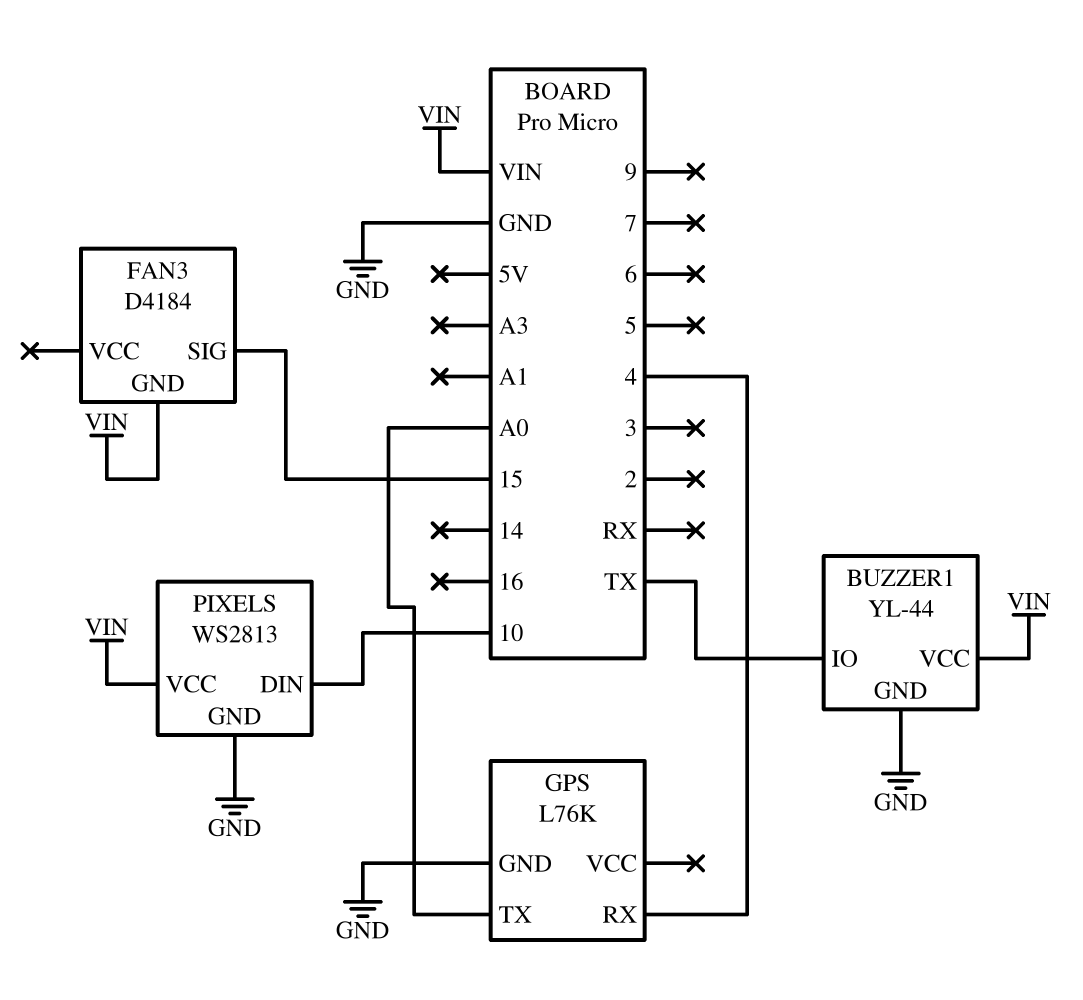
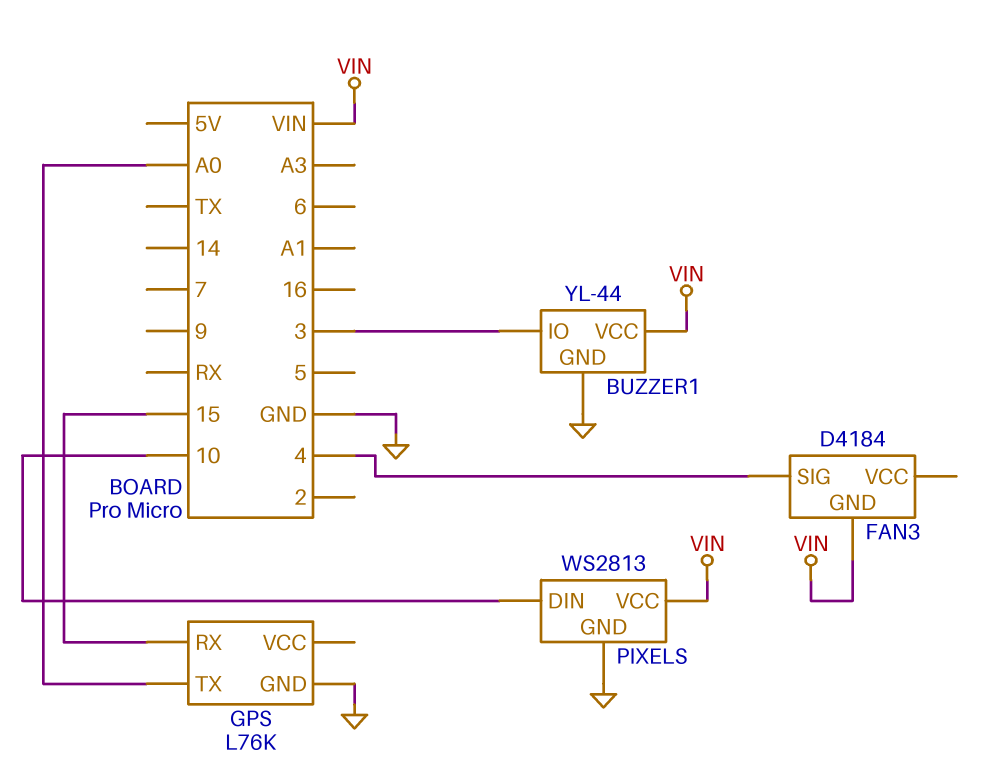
BUZZER1 pin IO: TX -> 3
FAN3 pin SIG: 15 -> 4
GPS pin RX: 4 -> 15

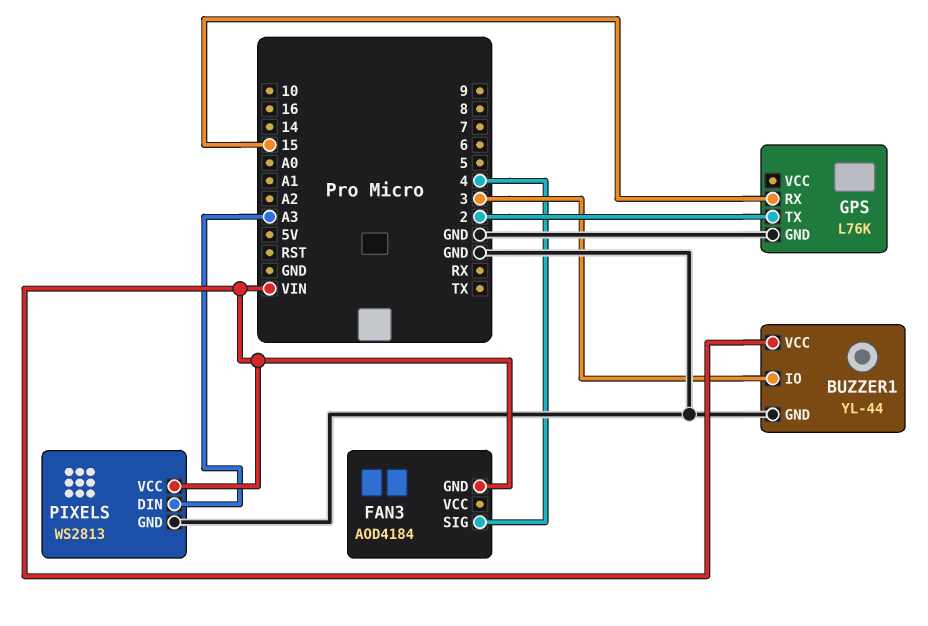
FAN3: D4184 -> AOD4184
GPS pin TX: A0 -> 2
PIXELS pin DIN: 10 -> A3

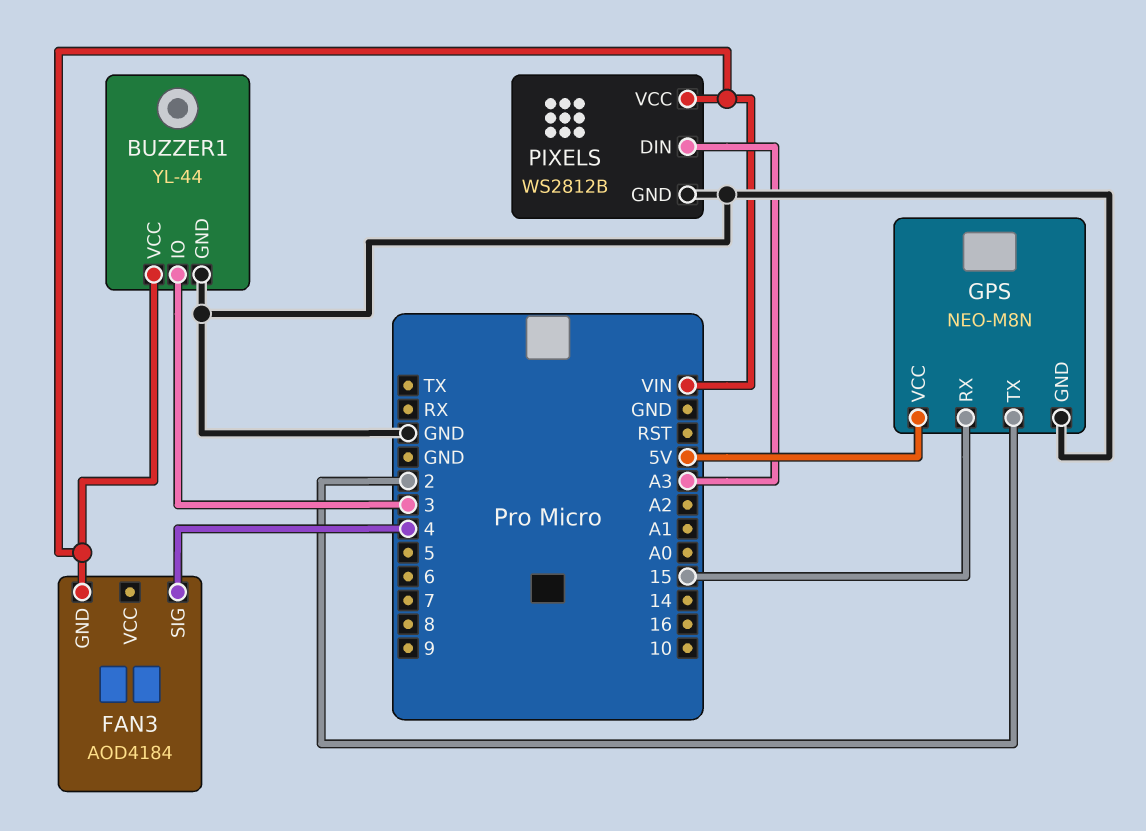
GPS: L76K -> NEO-M8N
GPS pin VCC: none -> 5V
PIXELS: WS2813 -> WS2812B

